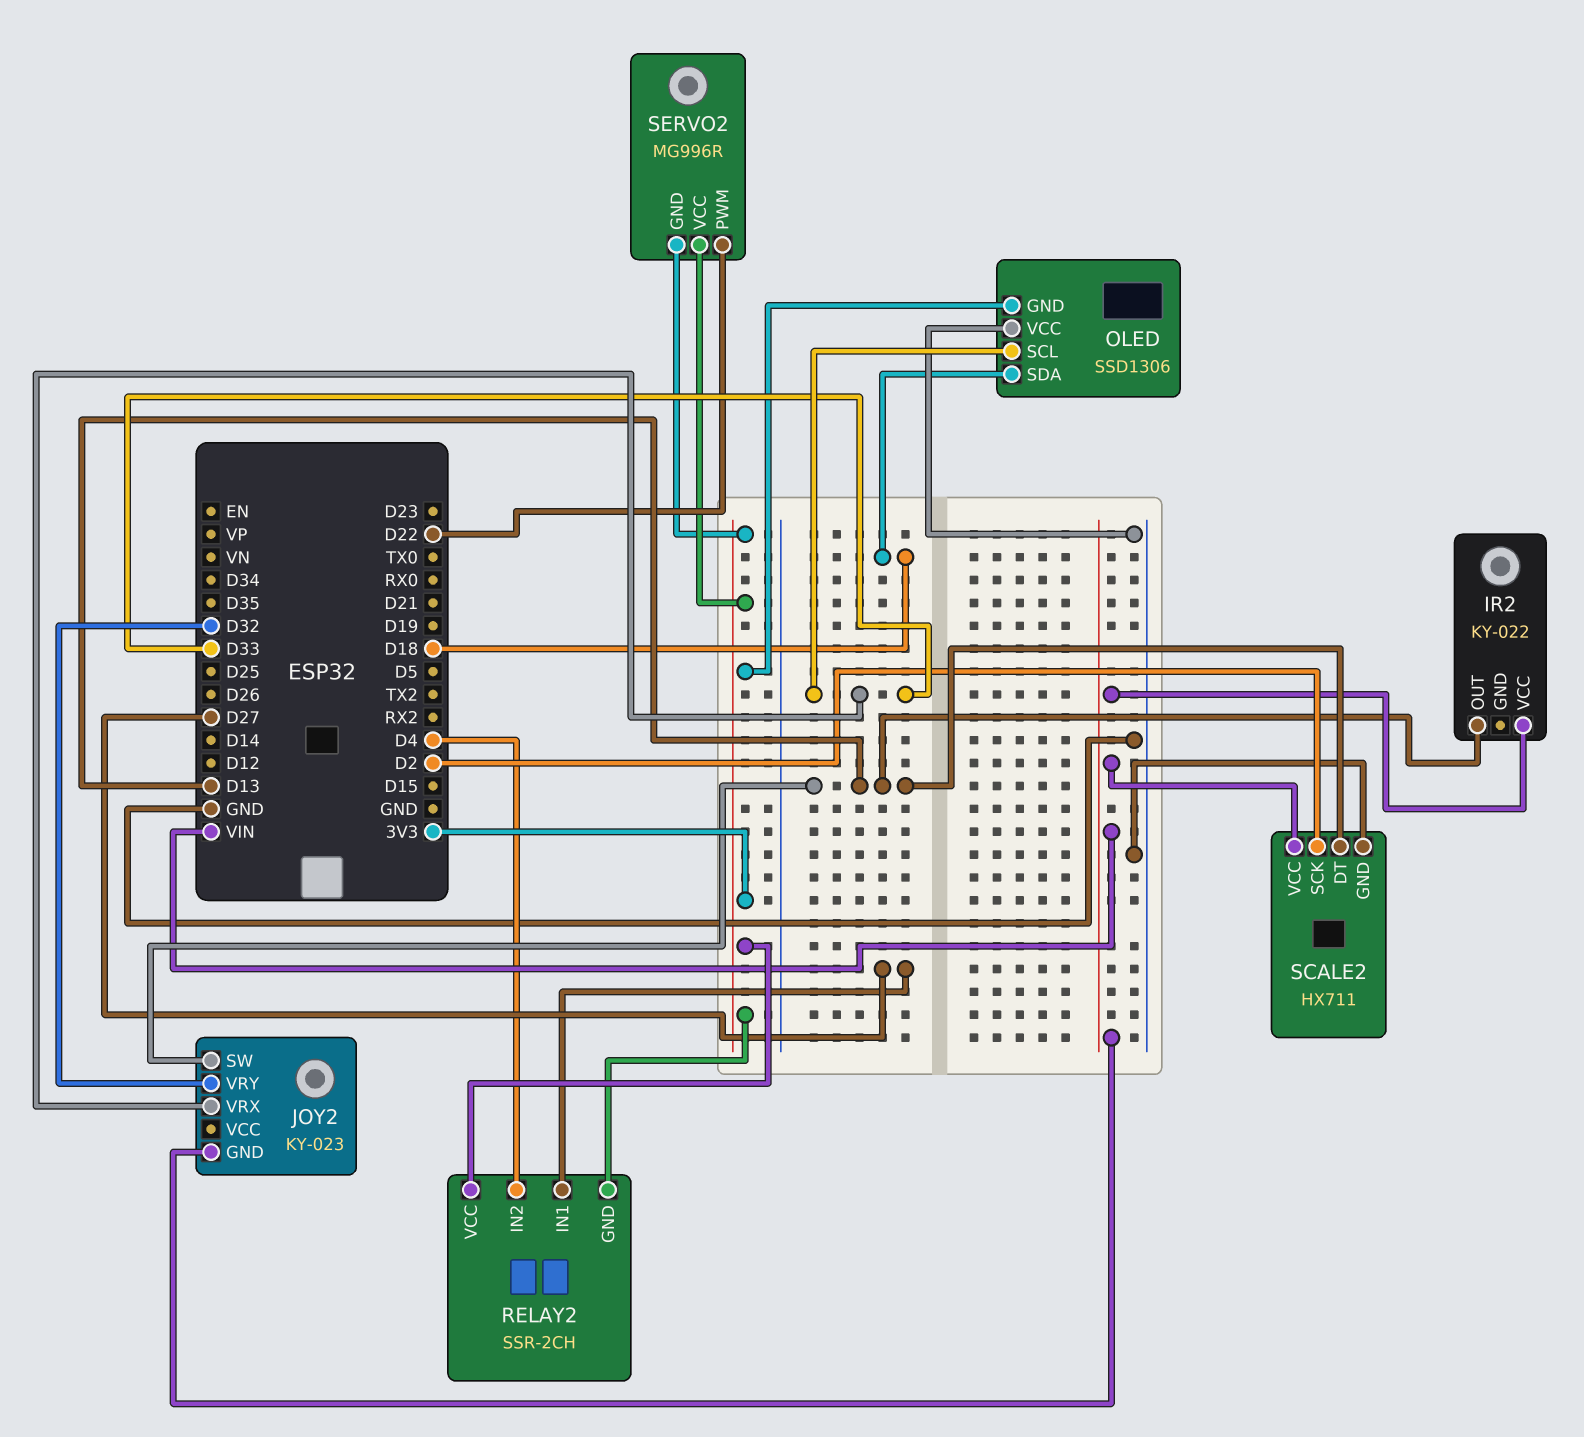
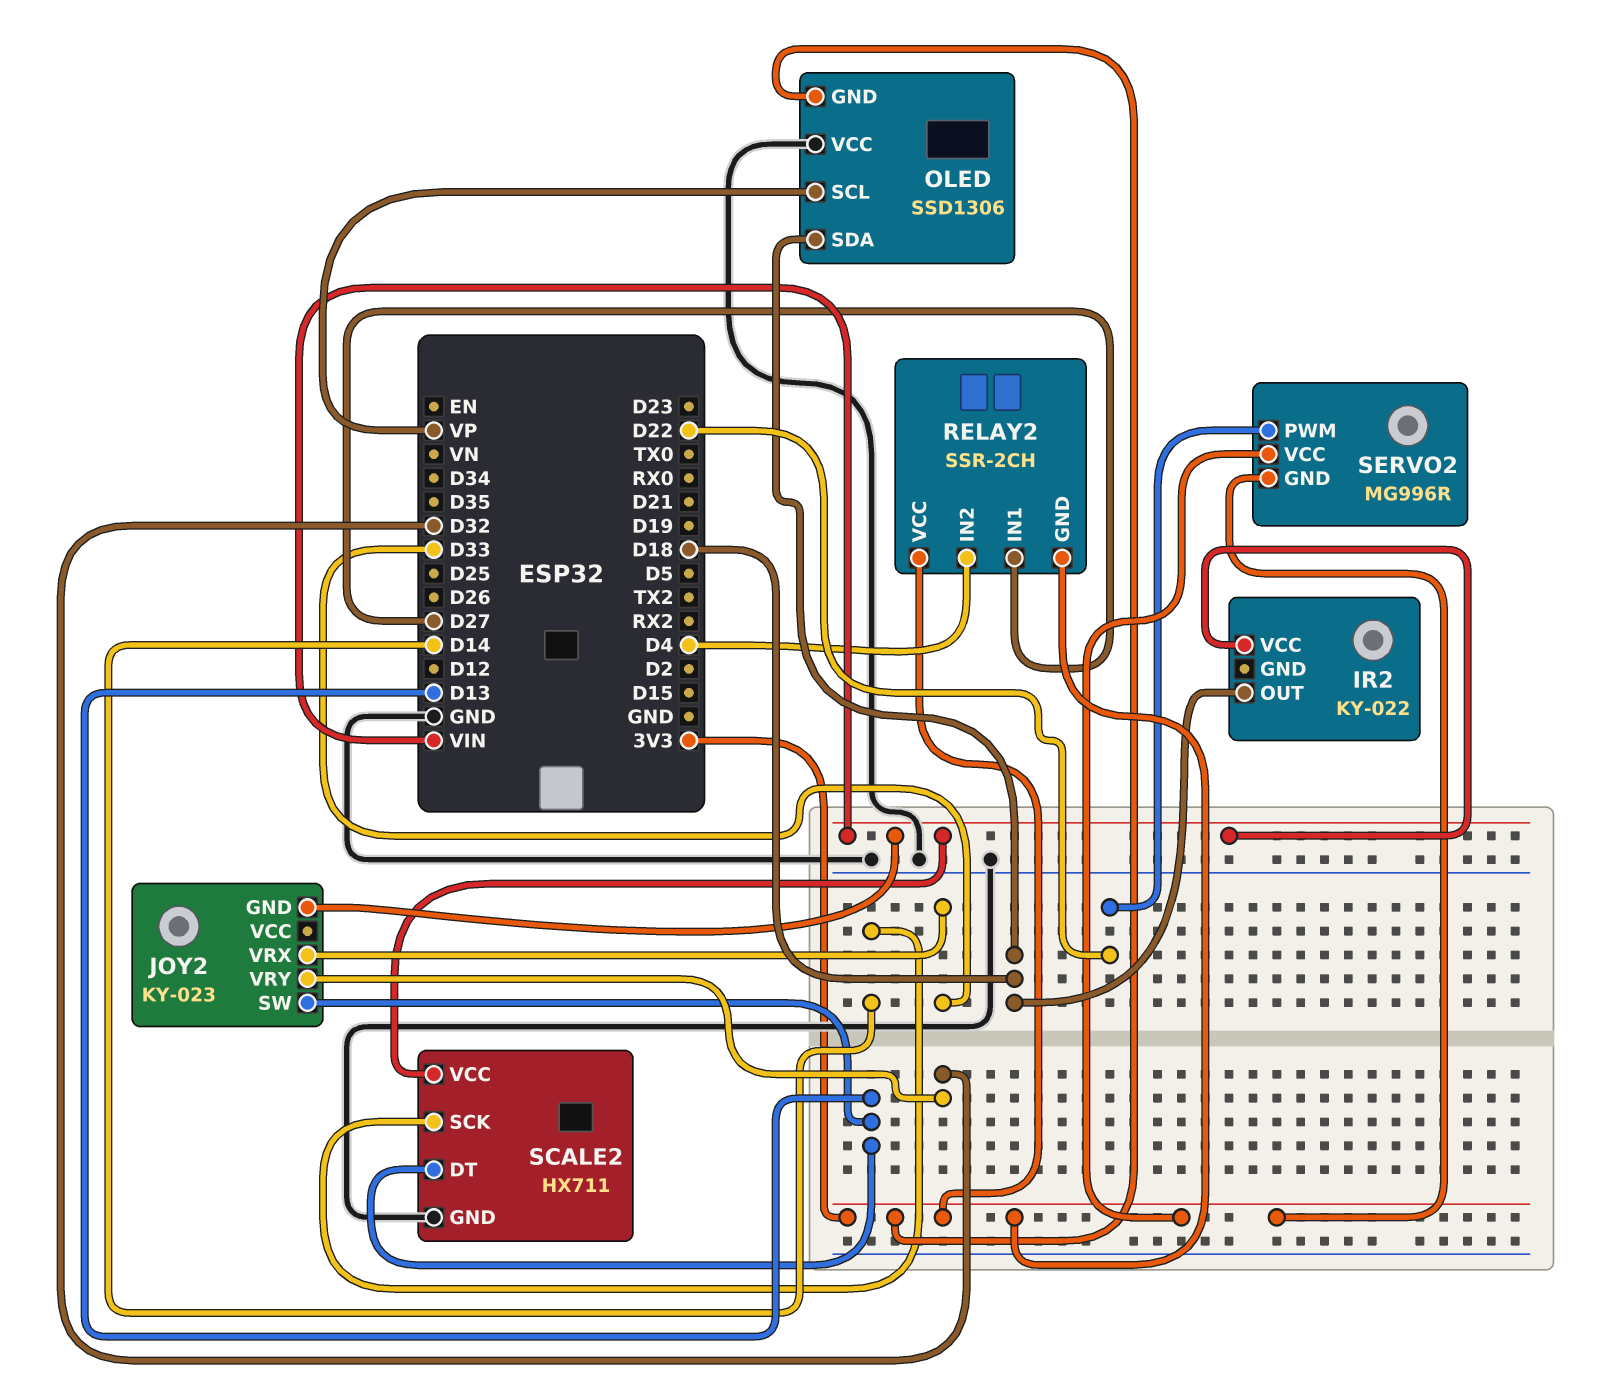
IR2 pin OUT: D13 -> D18
OLED pin SCL: D33 -> VP
SCALE2 pin SCK: D2 -> D14

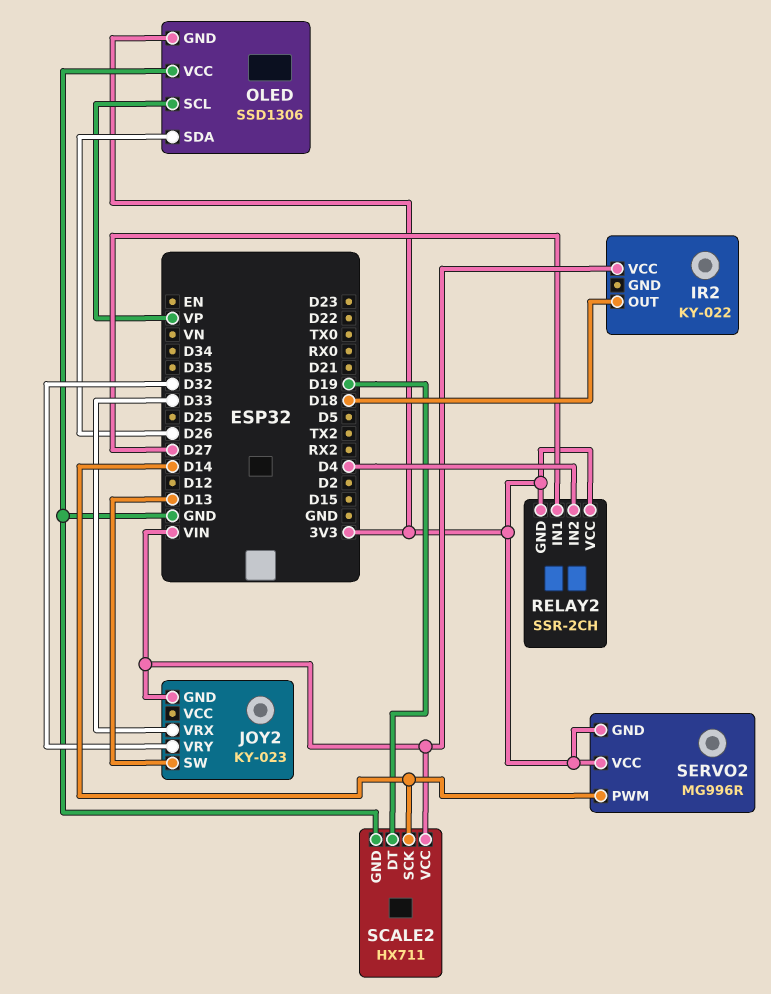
OLED pin SDA: D18 -> D26
SCALE2 pin DT: D13 -> D19
SERVO2 pin PWM: D22 -> D14

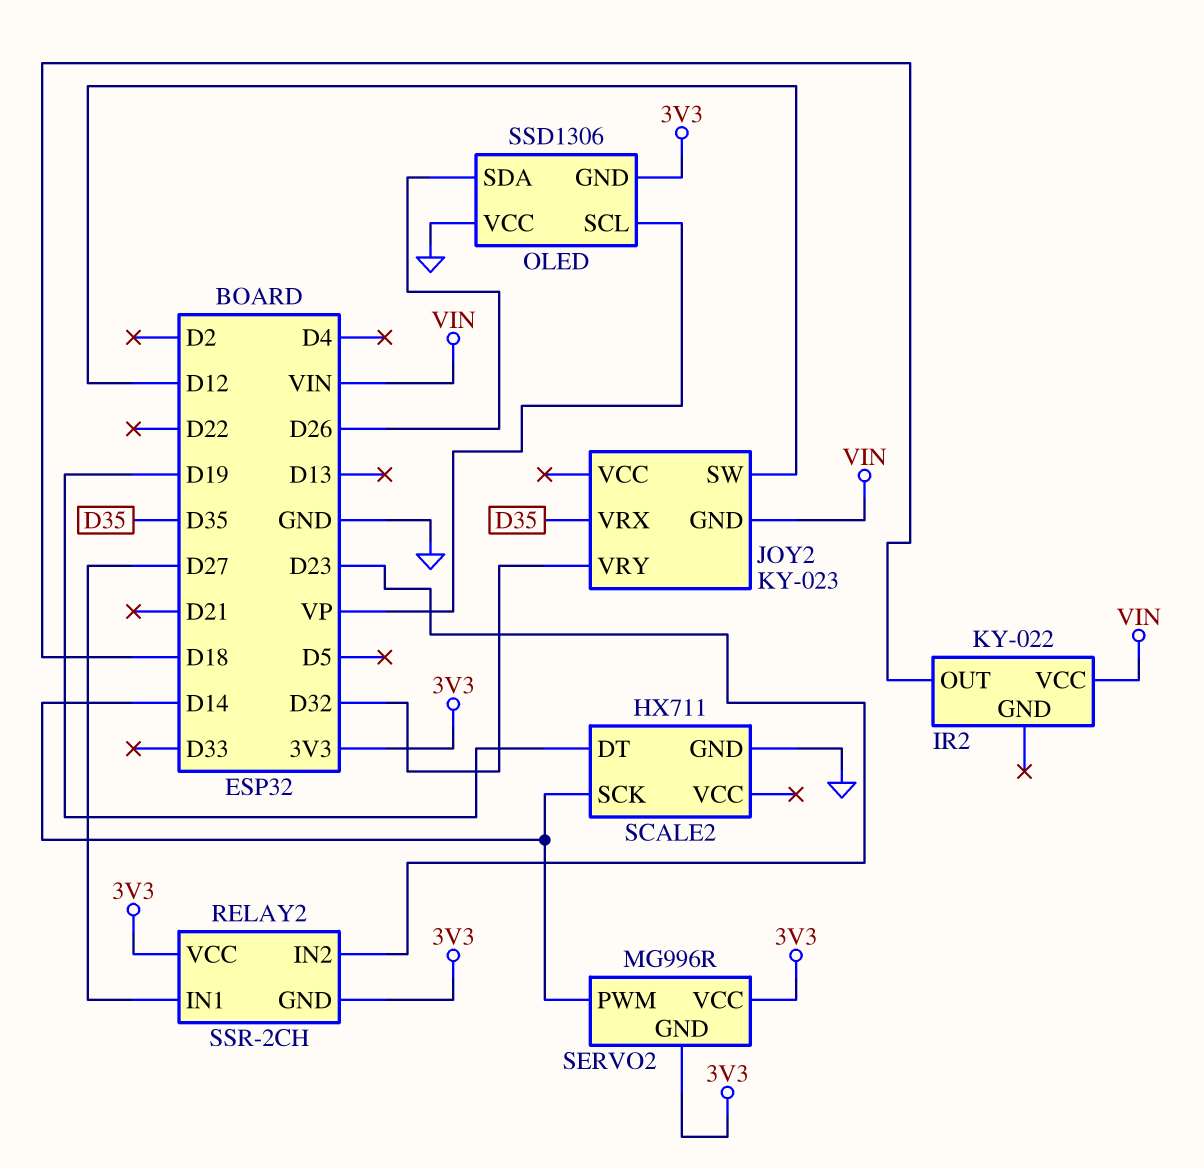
JOY2 pin SW: D13 -> D12
JOY2 pin VRX: D33 -> D35
RELAY2 pin IN2: D4 -> D23
SCALE2 pin VCC: VIN -> none

